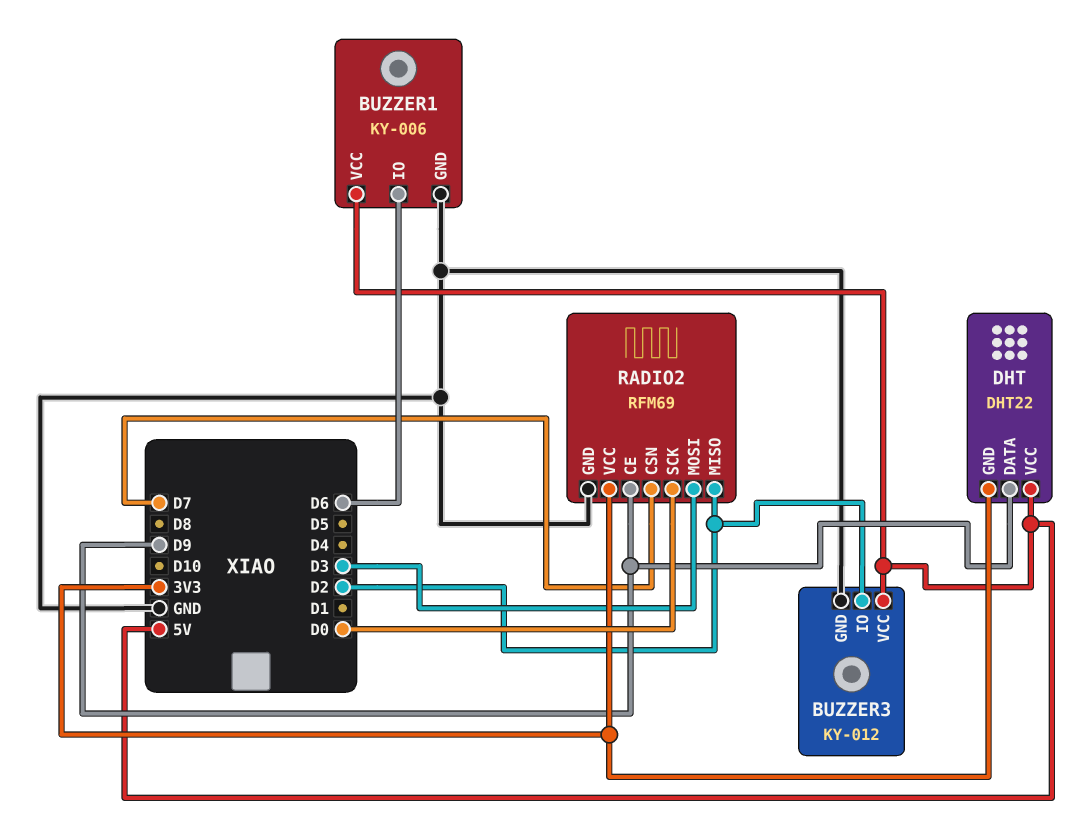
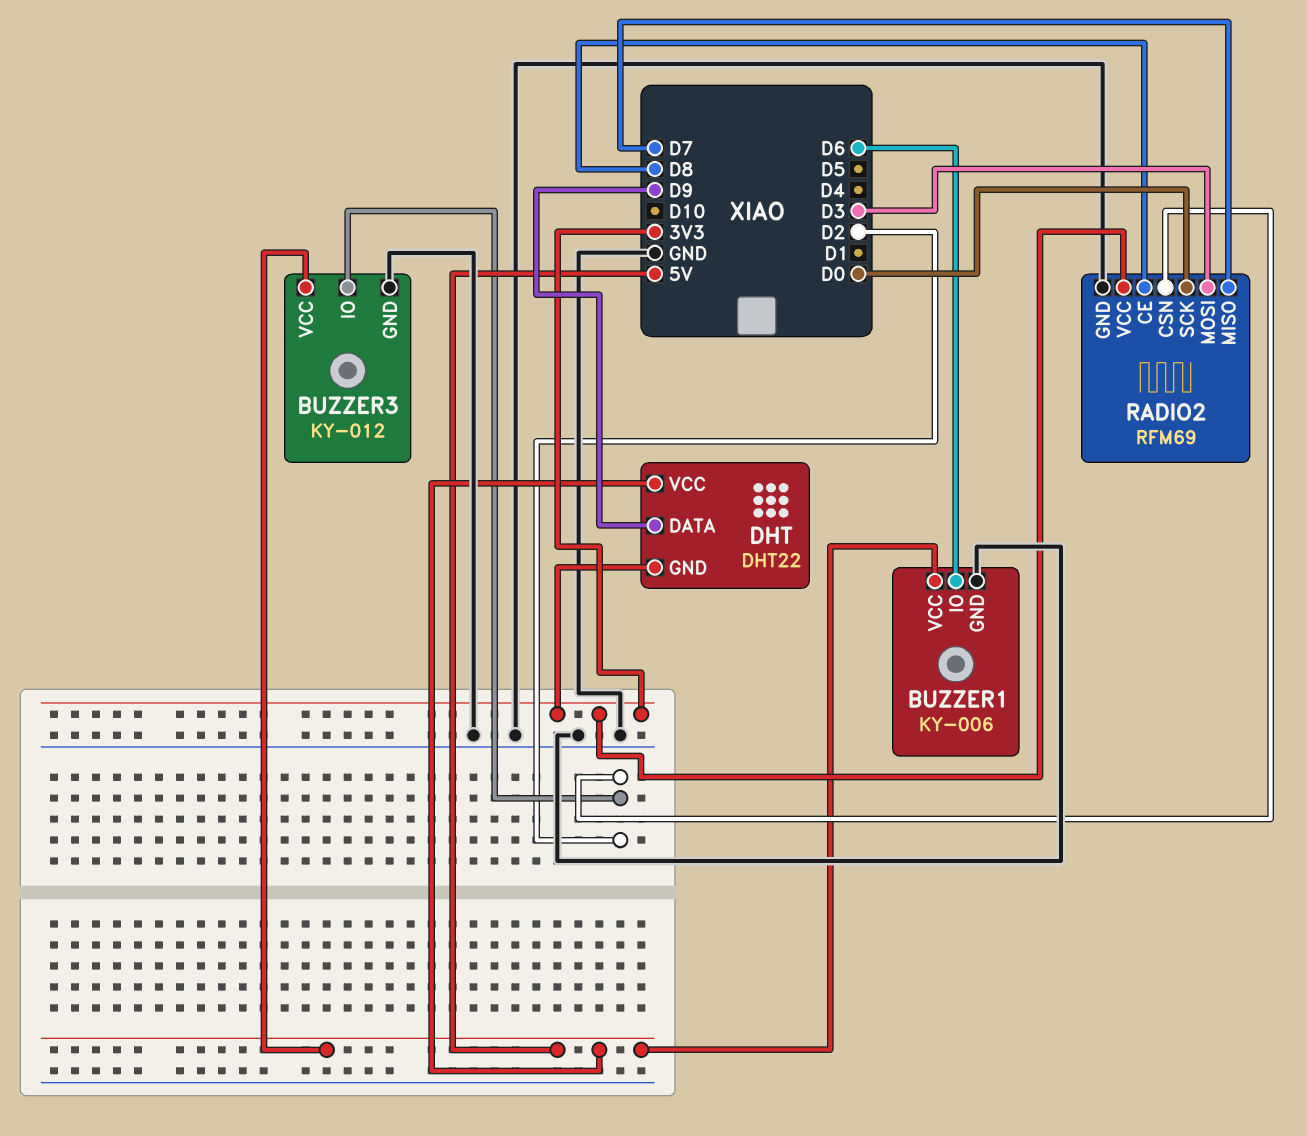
RADIO2 pin CE: D9 -> D8
RADIO2 pin CSN: D7 -> D2
RADIO2 pin MISO: D2 -> D7

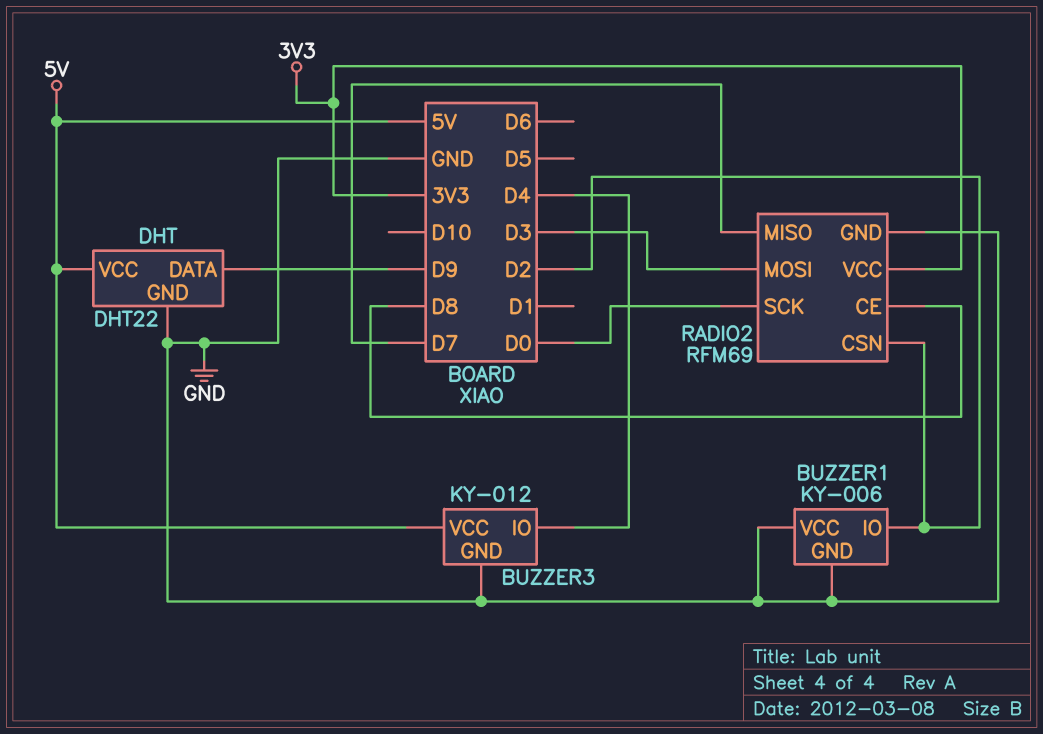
BUZZER1 pin IO: D6 -> D2
BUZZER1 pin VCC: 5V -> GND
BUZZER3 pin IO: D2 -> D4
DHT pin GND: 3V3 -> GND

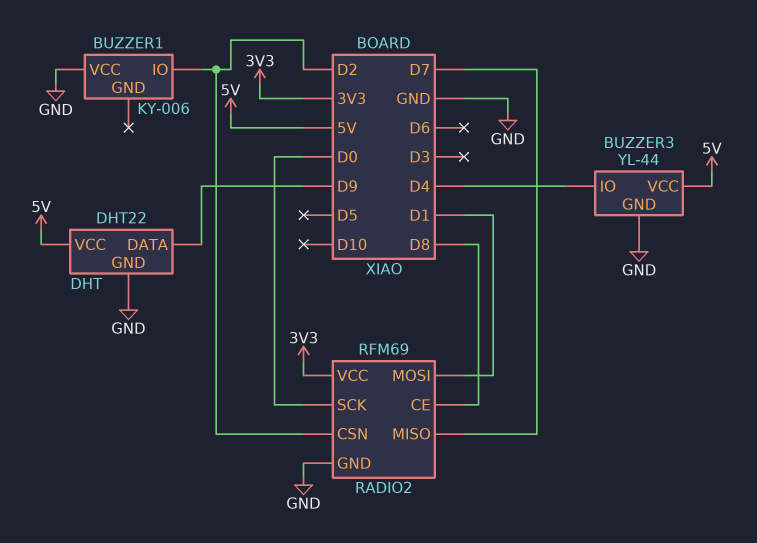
BUZZER1 pin GND: GND -> none
BUZZER3: KY-012 -> YL-44
RADIO2 pin MOSI: D3 -> D1

